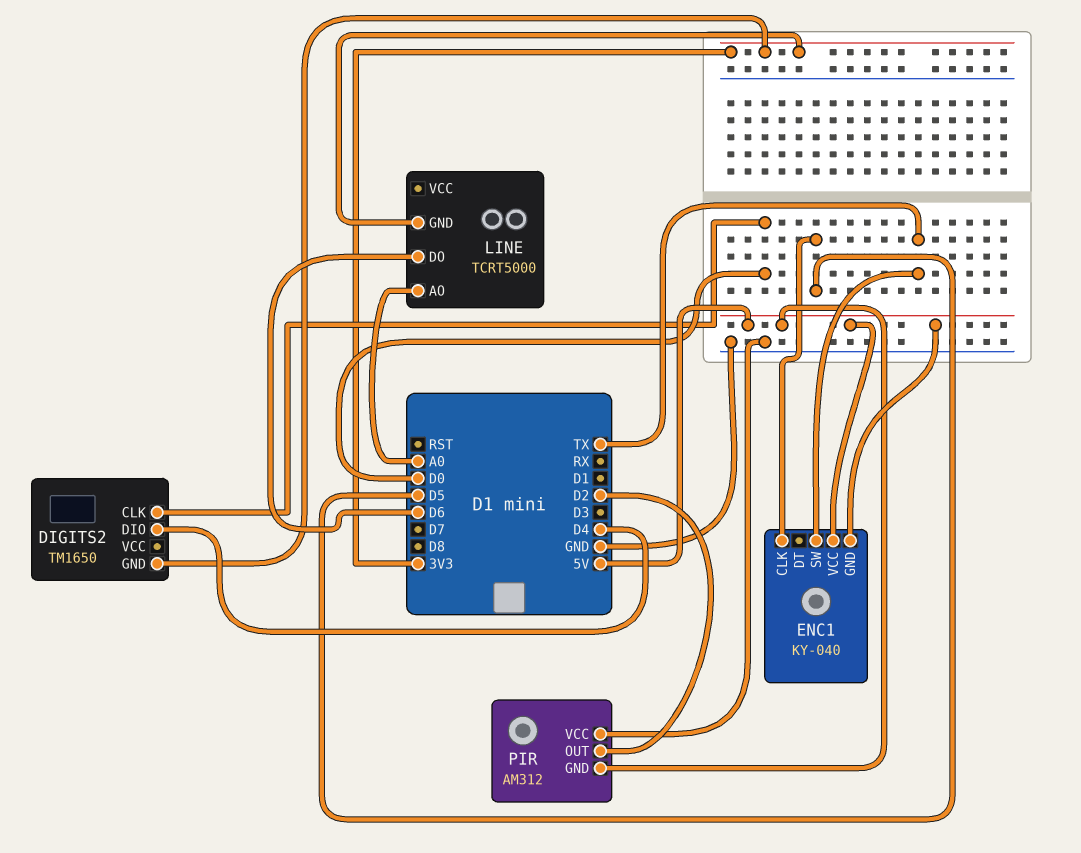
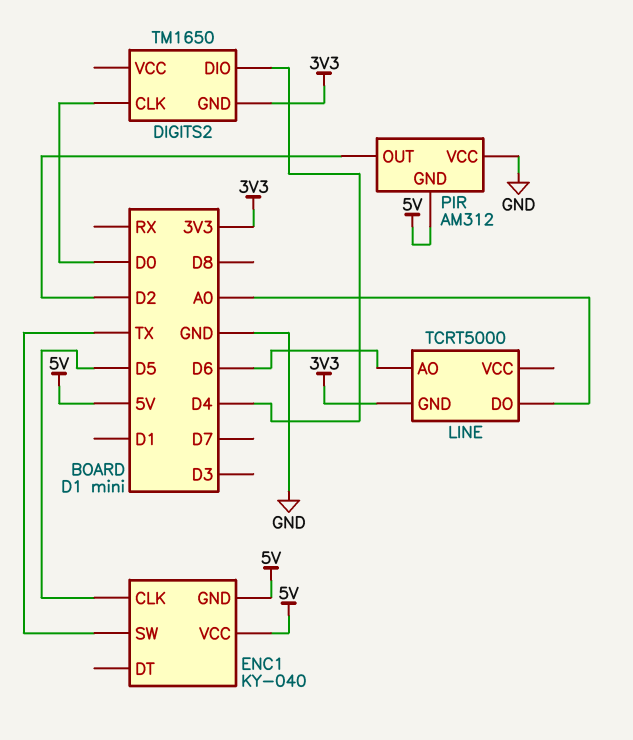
LINE pin AO: A0 -> D6
LINE pin DO: D6 -> A0

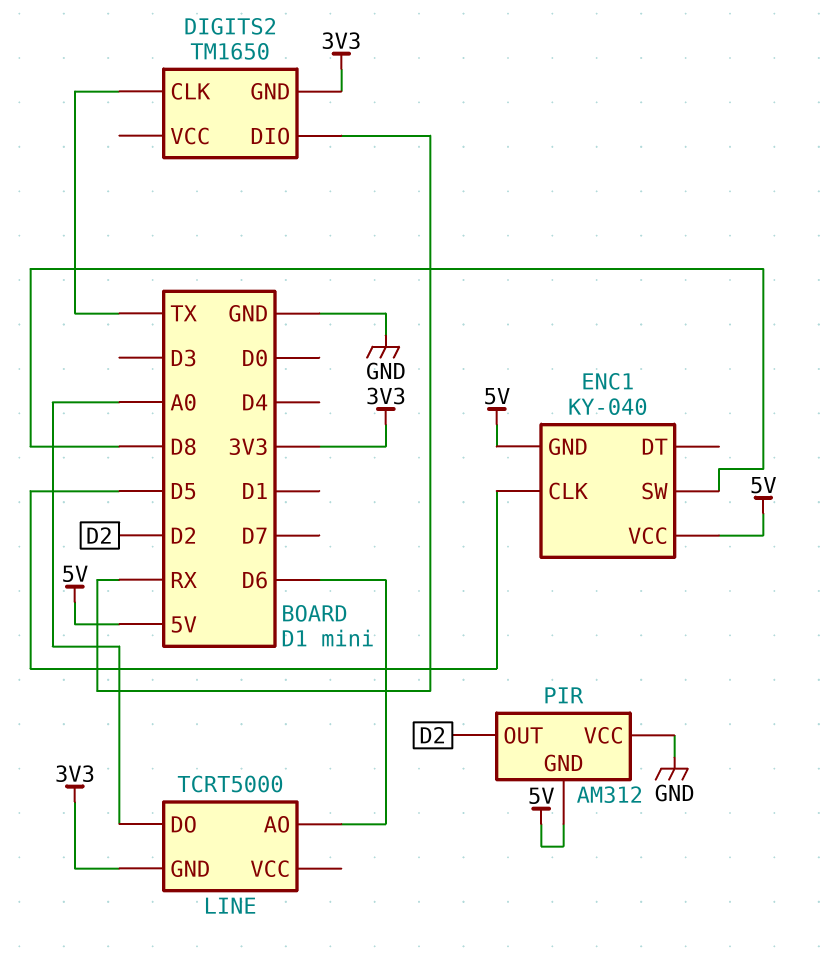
DIGITS2 pin CLK: D0 -> TX
DIGITS2 pin DIO: D4 -> RX
ENC1 pin SW: TX -> D8

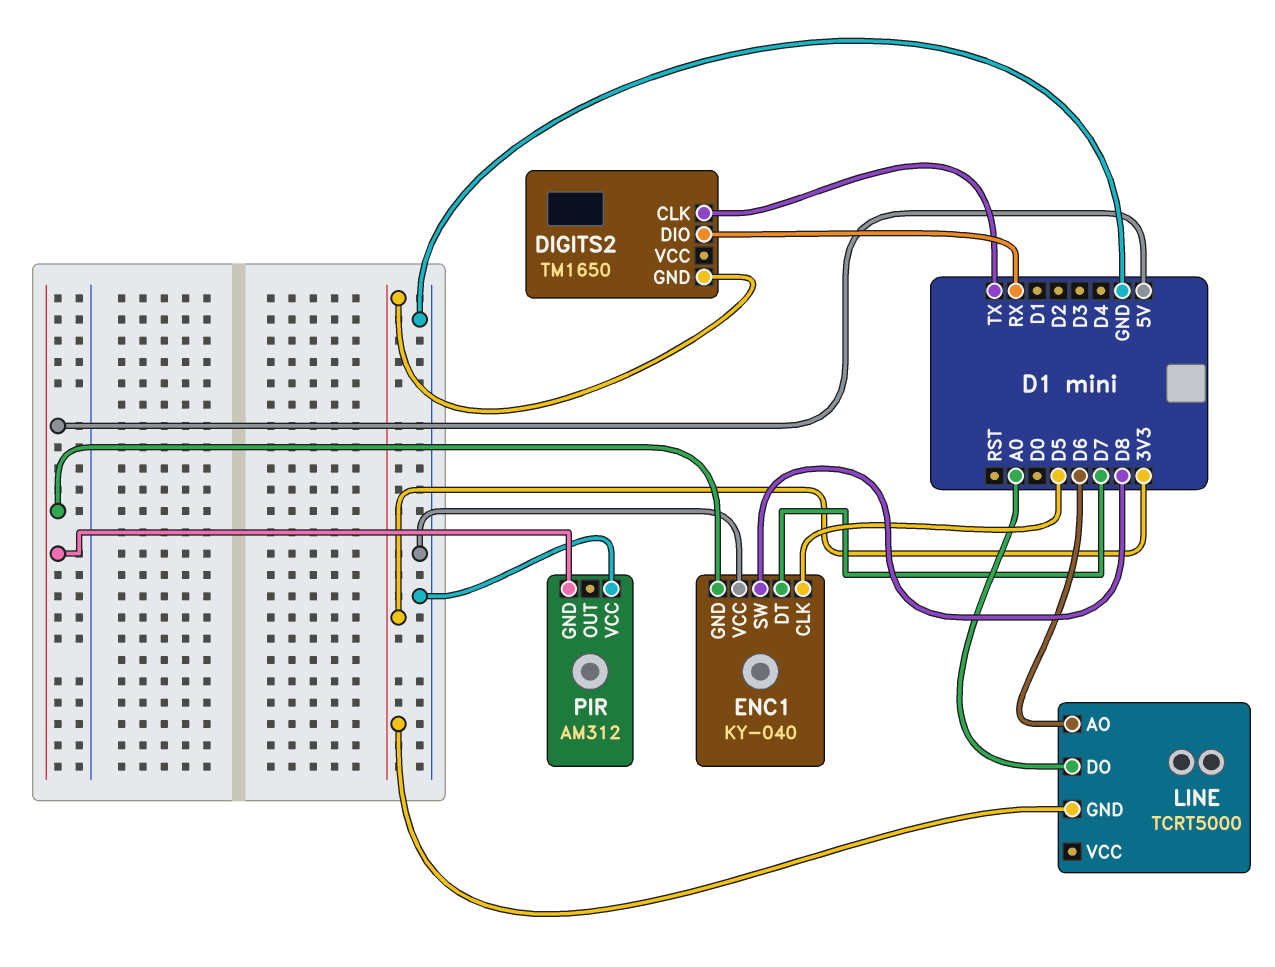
ENC1 pin DT: none -> D7
ENC1 pin VCC: 5V -> GND
PIR pin OUT: D2 -> none

